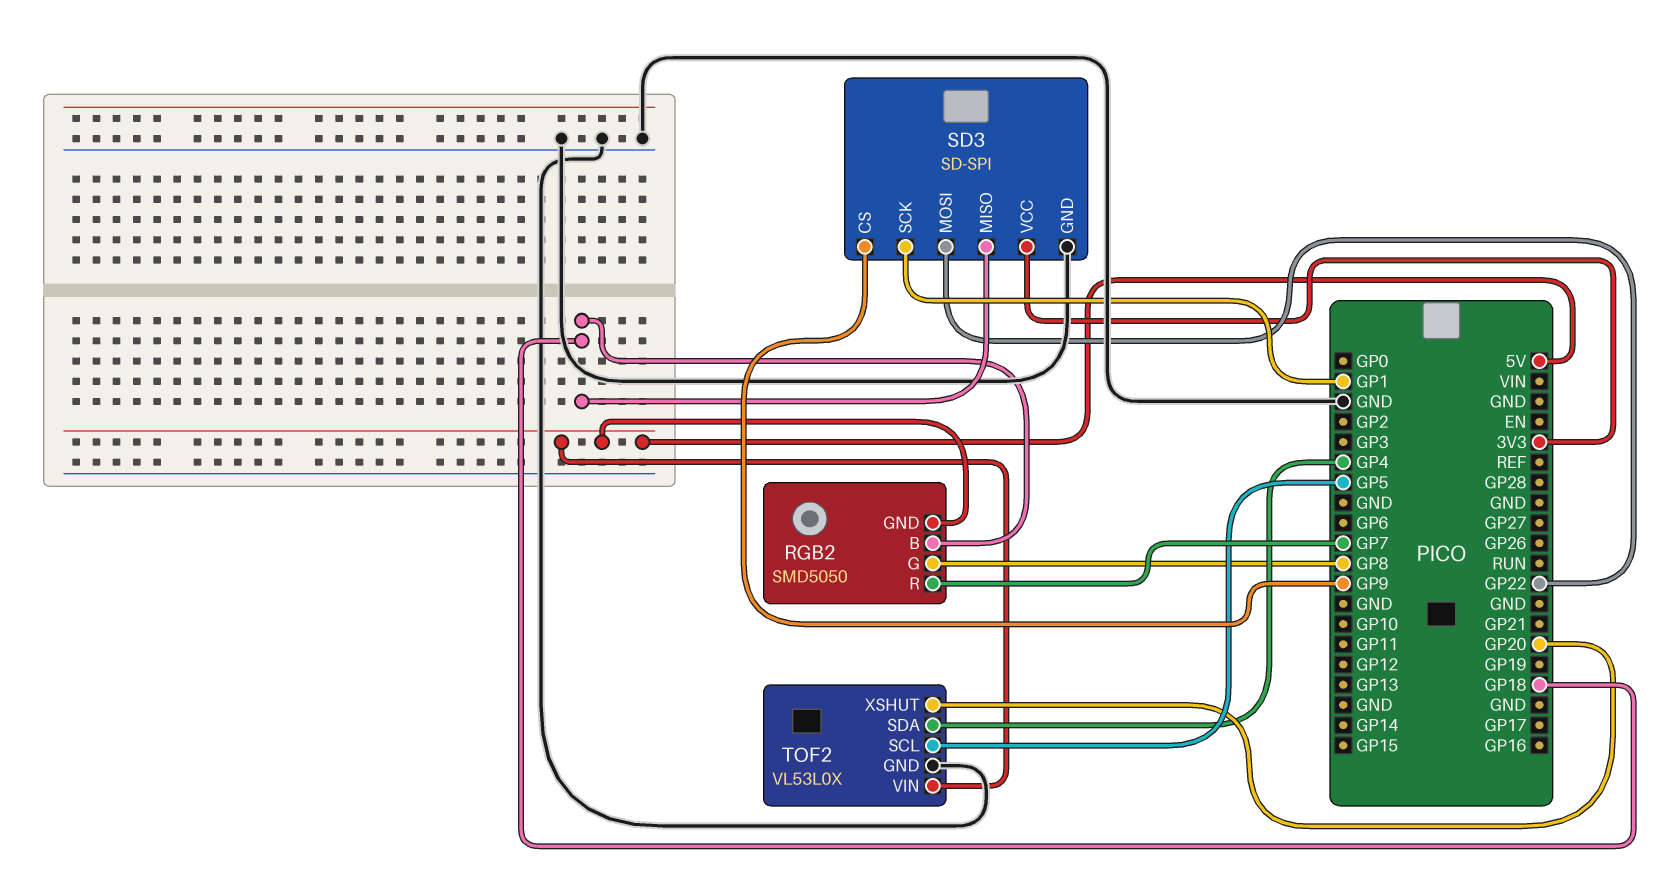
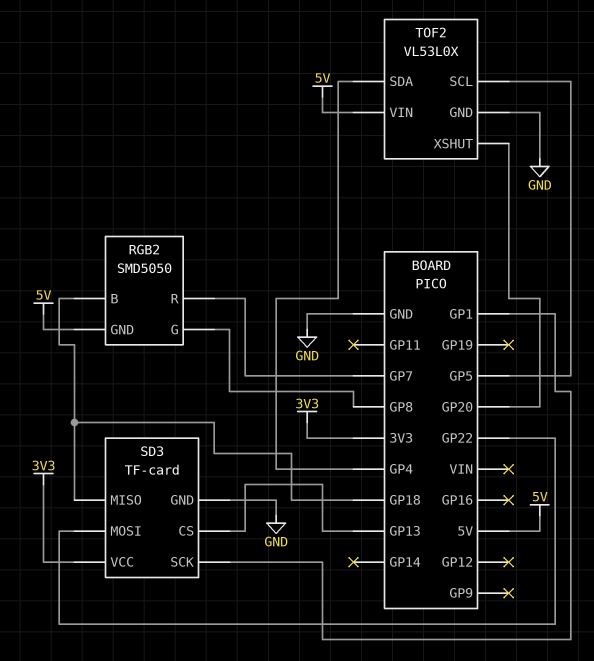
SD3: SD-SPI -> TF-card
SD3 pin CS: GP9 -> GP13

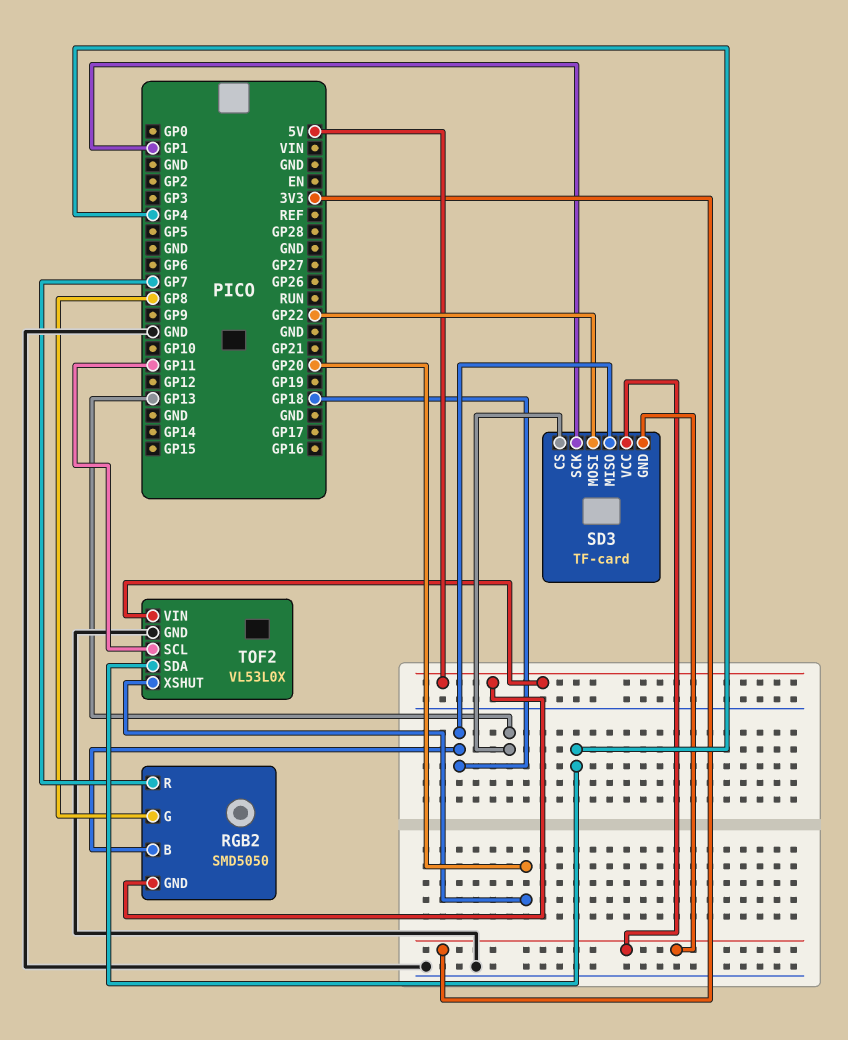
SD3 pin GND: GND -> 3V3
TOF2 pin SCL: GP5 -> GP11

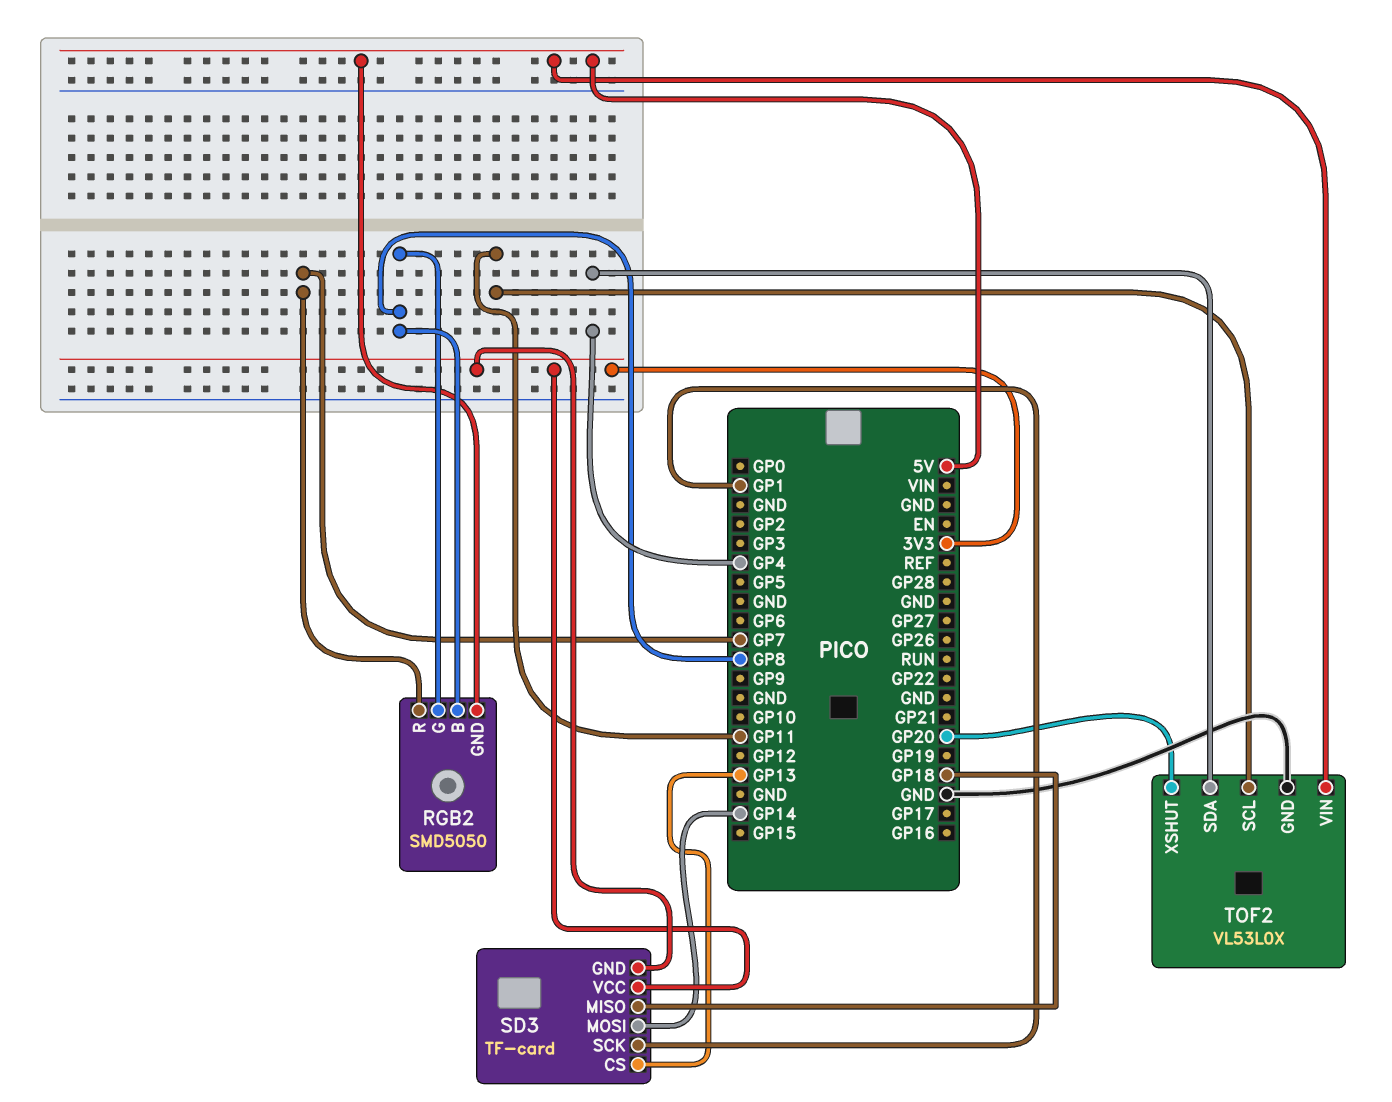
RGB2 pin B: GP18 -> GP8
SD3 pin MOSI: GP22 -> GP14

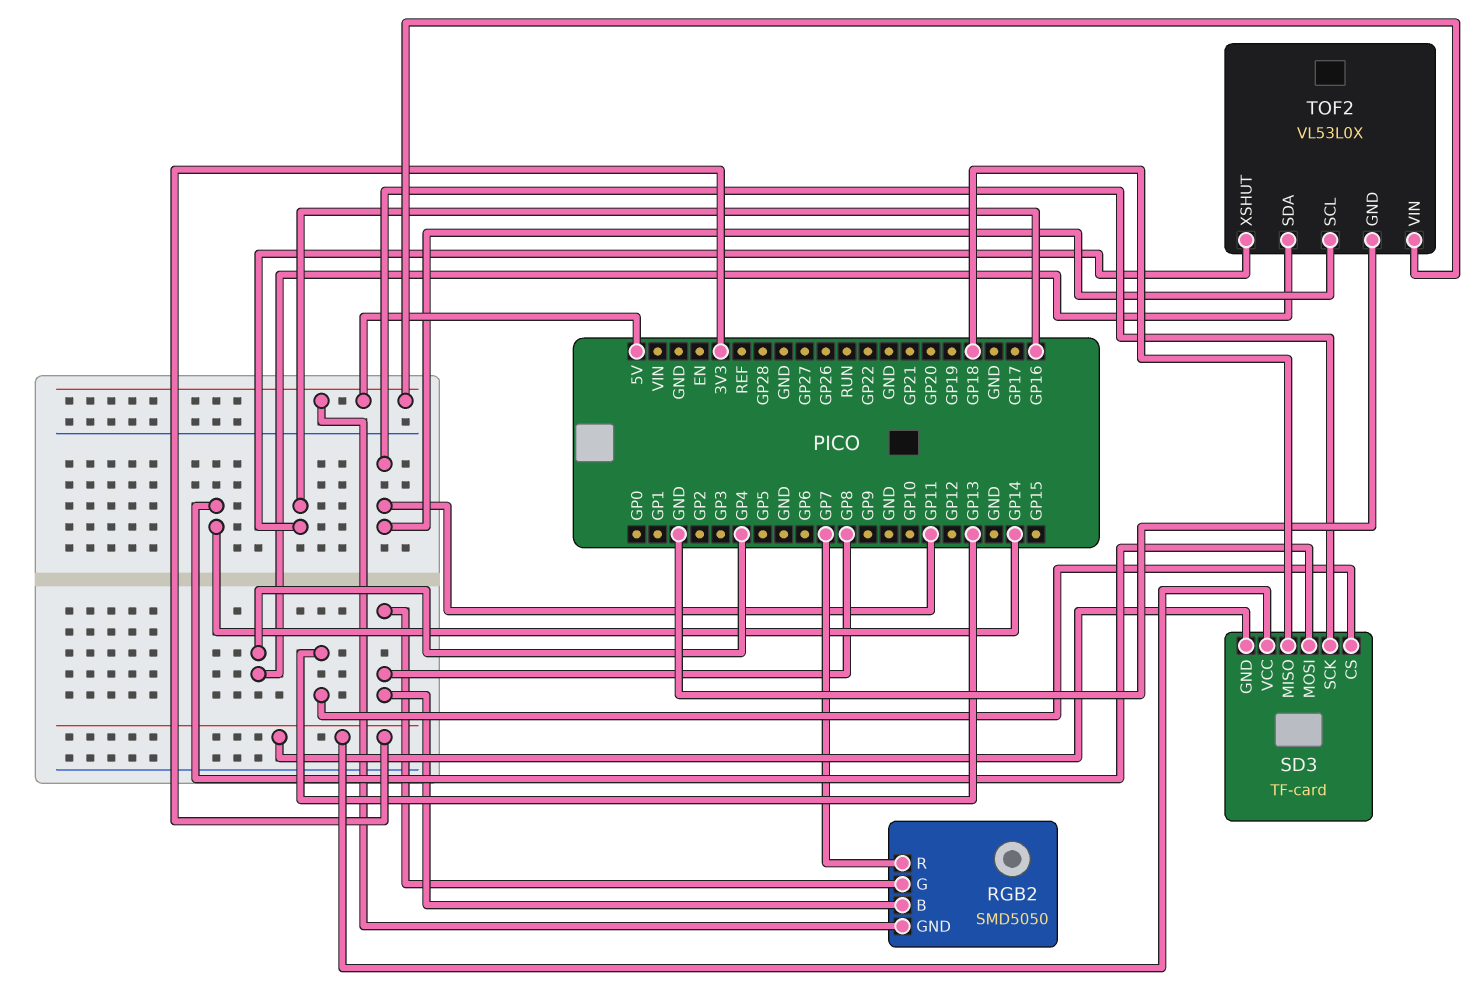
SD3 pin SCK: GP1 -> GP11
TOF2 pin XSHUT: GP20 -> GP16

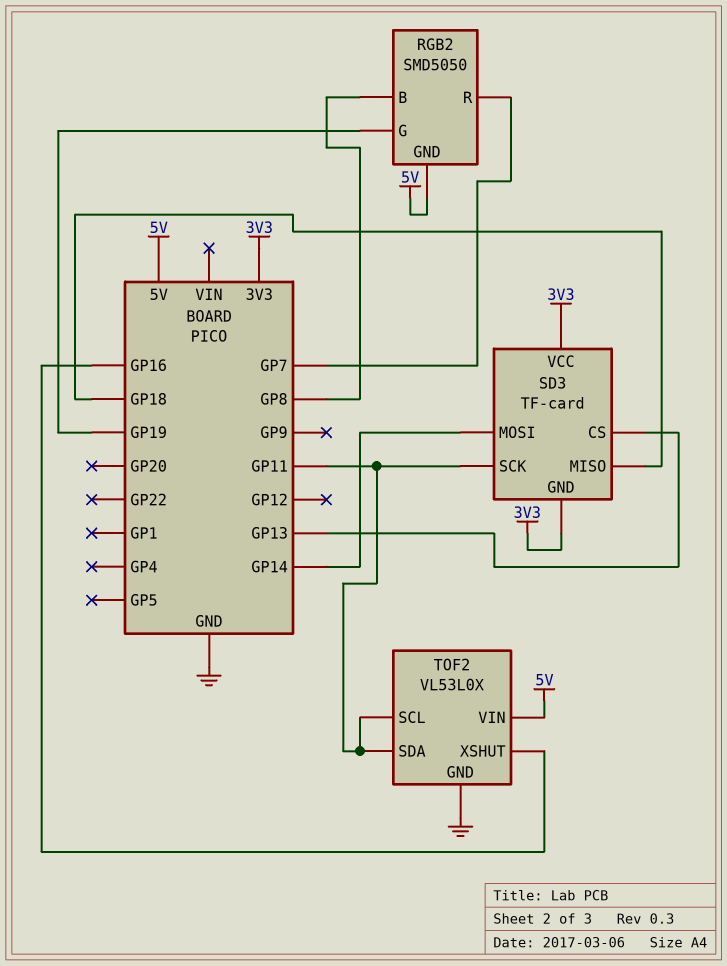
RGB2 pin G: GP8 -> GP19
TOF2 pin SDA: GP4 -> GP11

